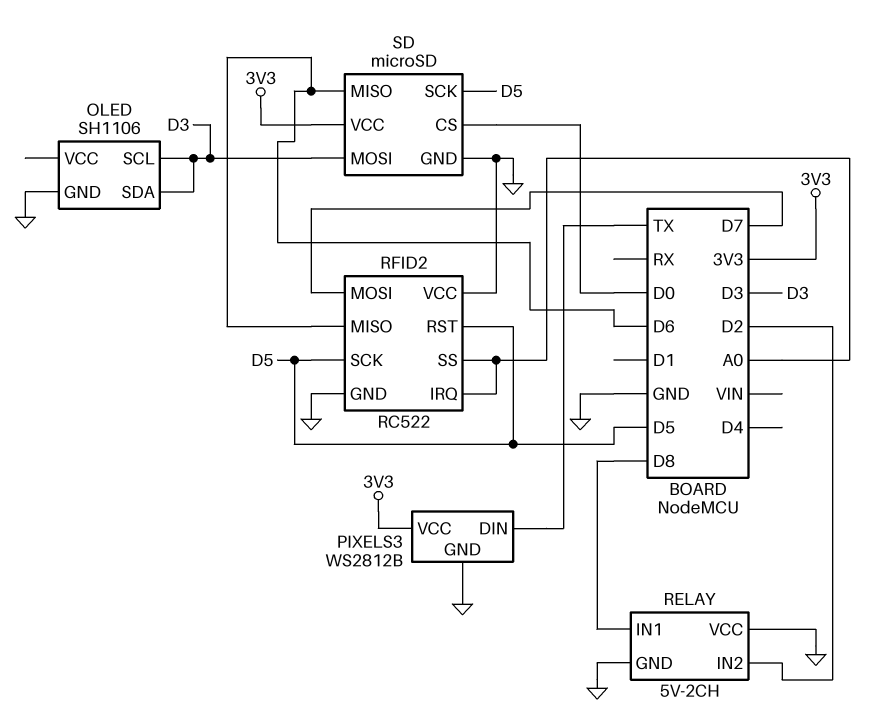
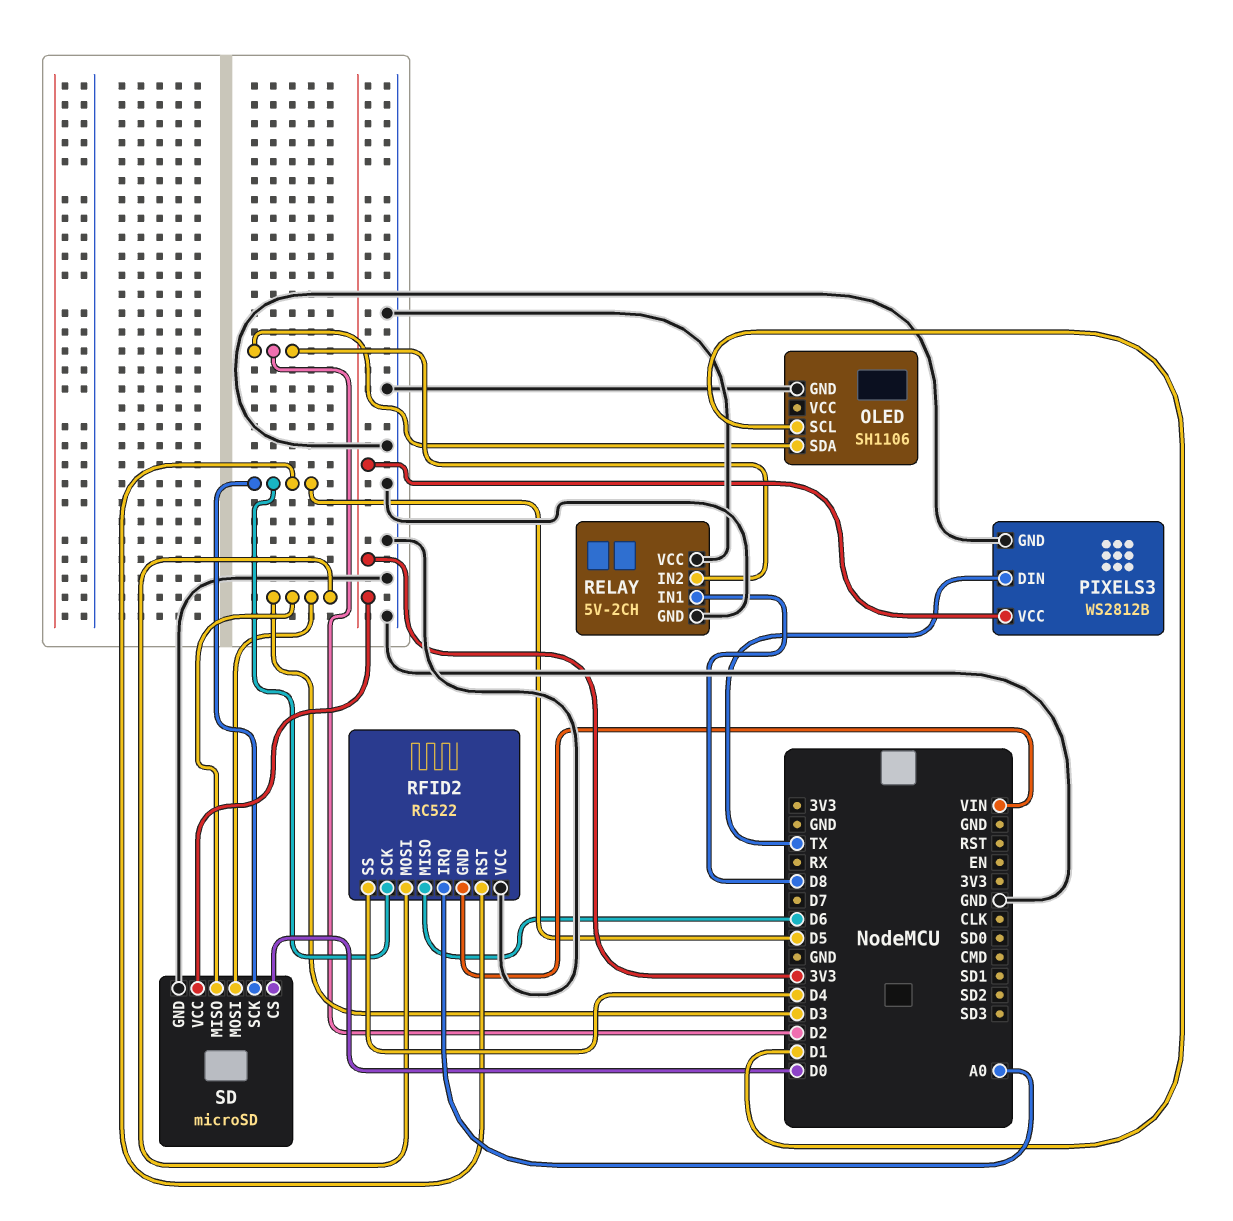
OLED pin SCL: D3 -> D1
OLED pin SDA: D3 -> D2
RFID2 pin GND: GND -> VIN
RFID2 pin MOSI: D7 -> D3
RFID2 pin SS: A0 -> D4
SD pin MISO: D6 -> D3

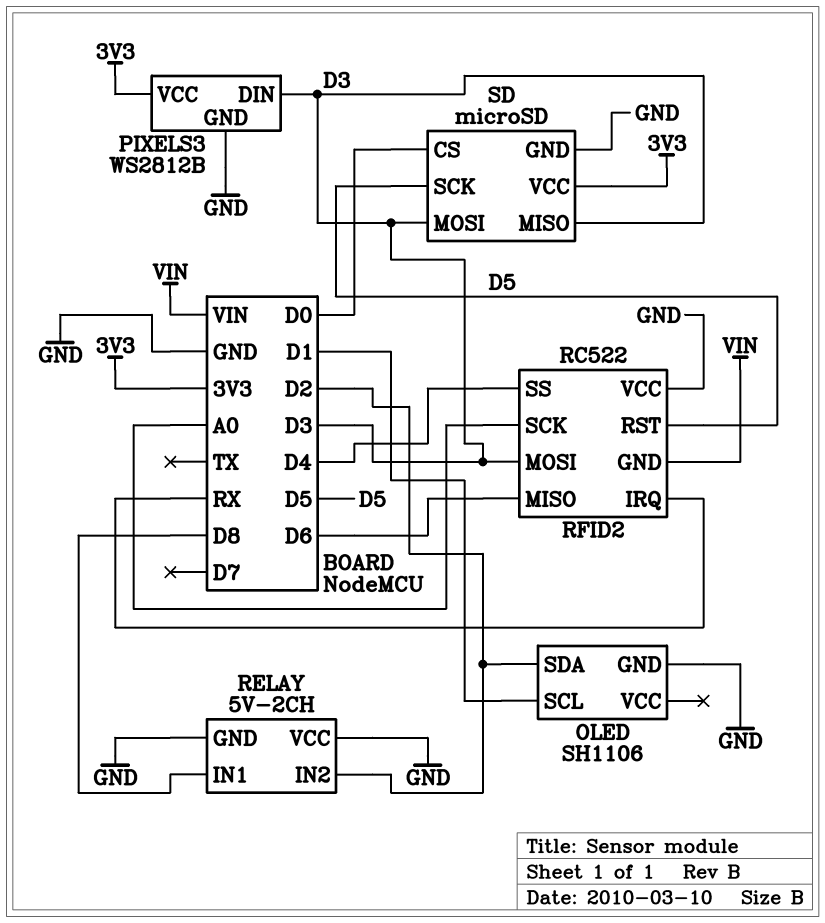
PIXELS3 pin DIN: TX -> D3
RFID2 pin IRQ: A0 -> RX
RFID2 pin SCK: D5 -> A0

